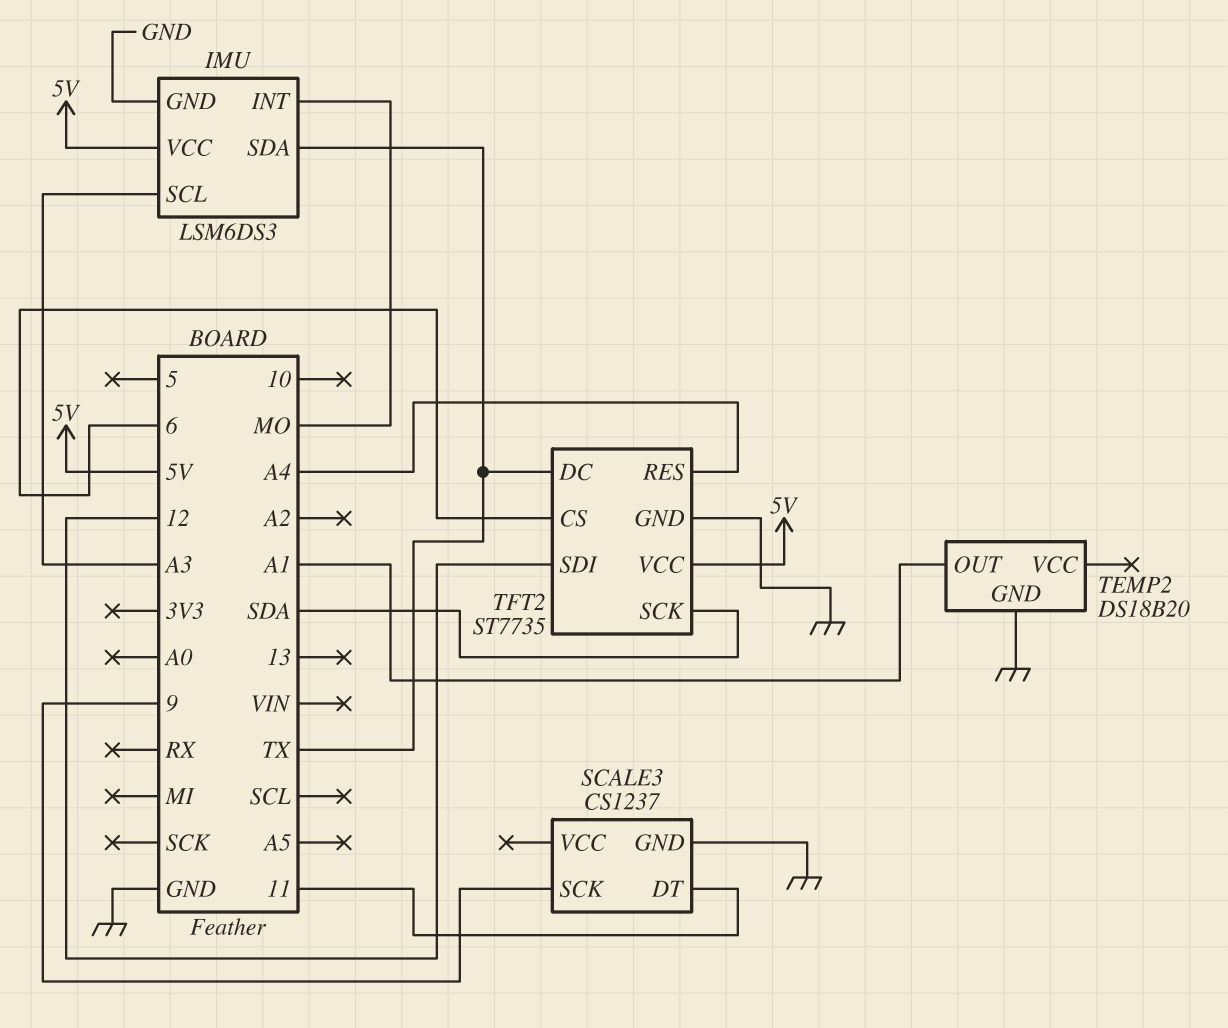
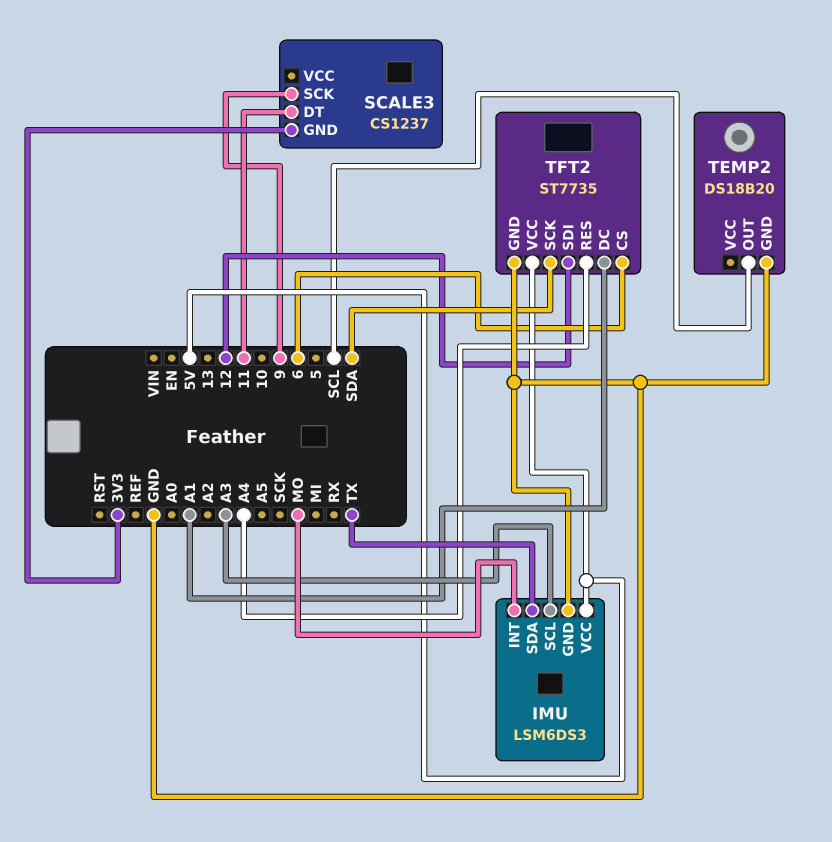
SCALE3 pin GND: GND -> 3V3
TEMP2 pin OUT: A1 -> SCL
TFT2 pin DC: TX -> A1

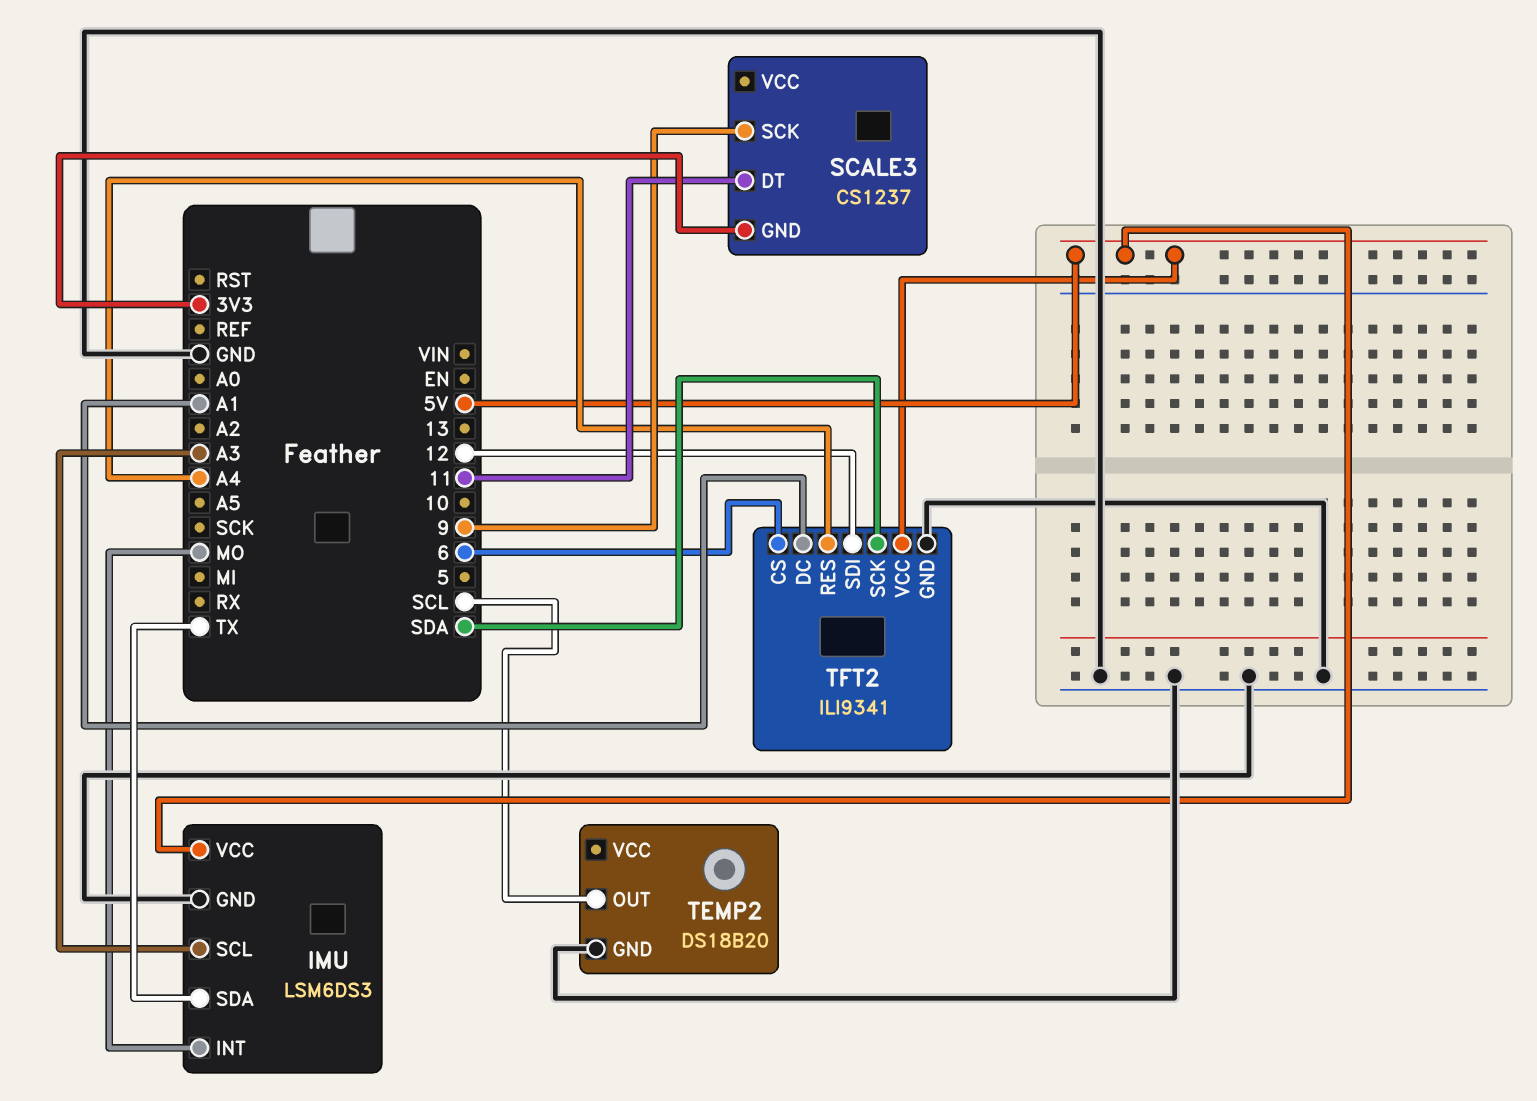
TFT2: ST7735 -> ILI9341

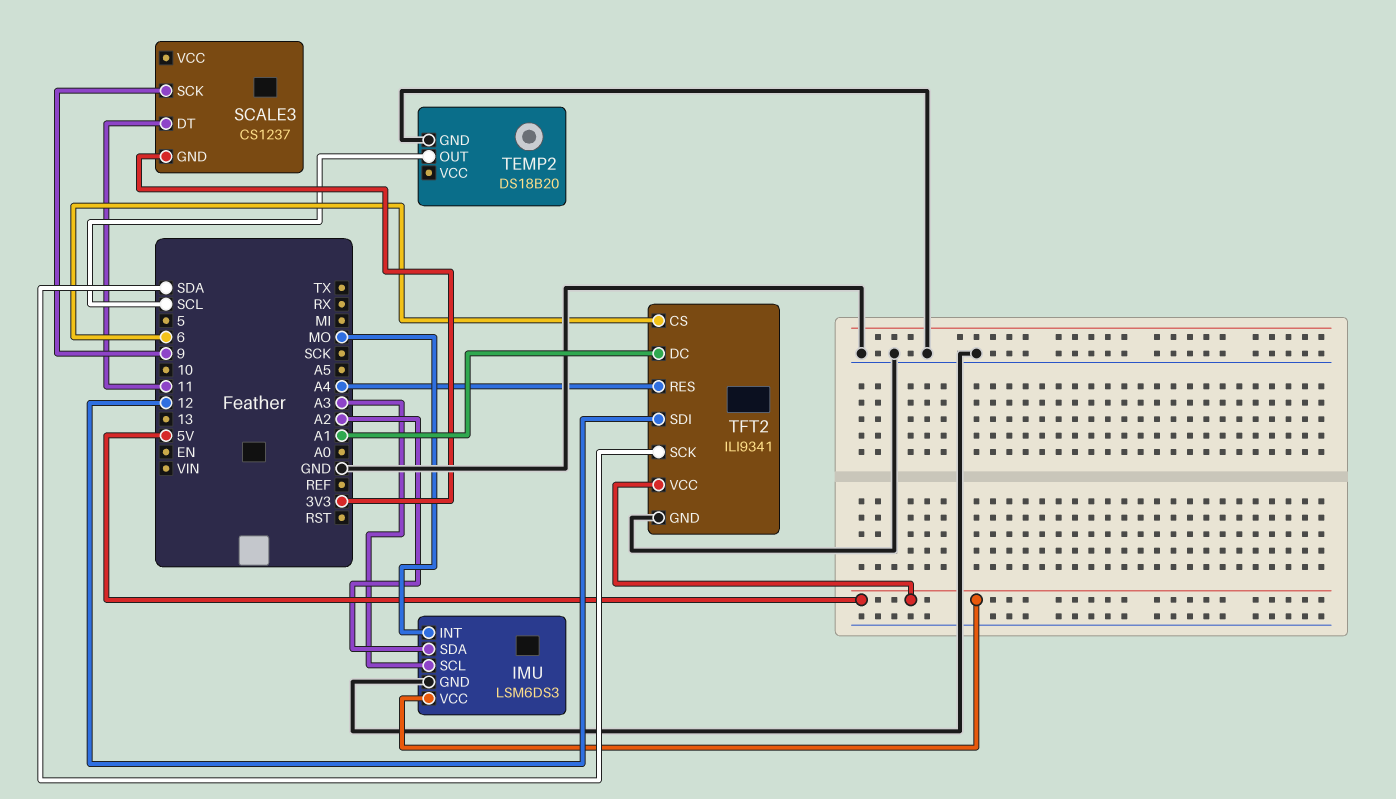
IMU pin SDA: TX -> A2

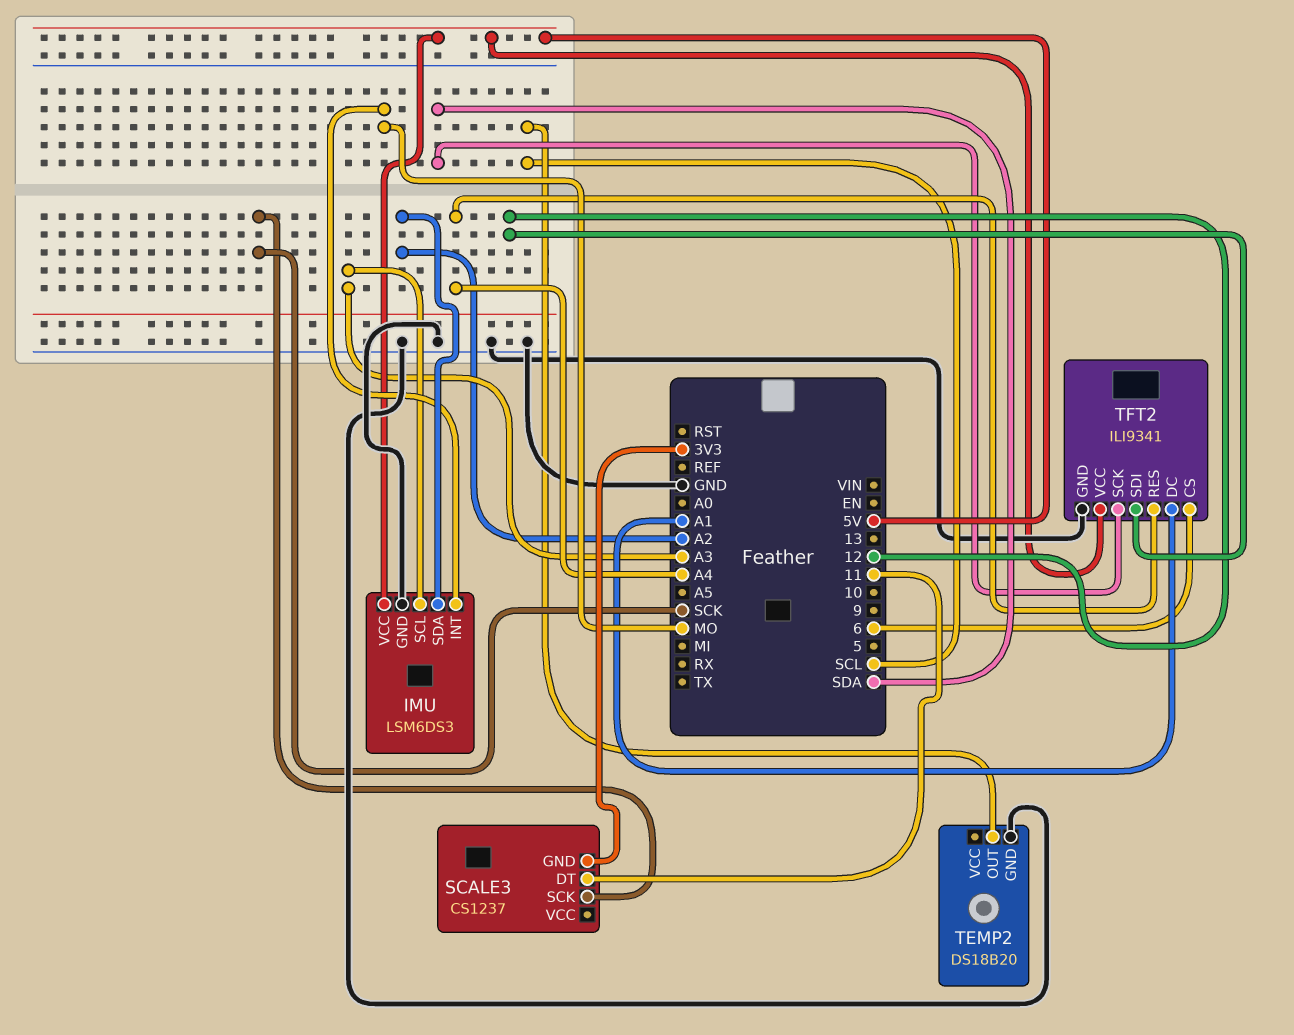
SCALE3 pin SCK: 9 -> SCK

